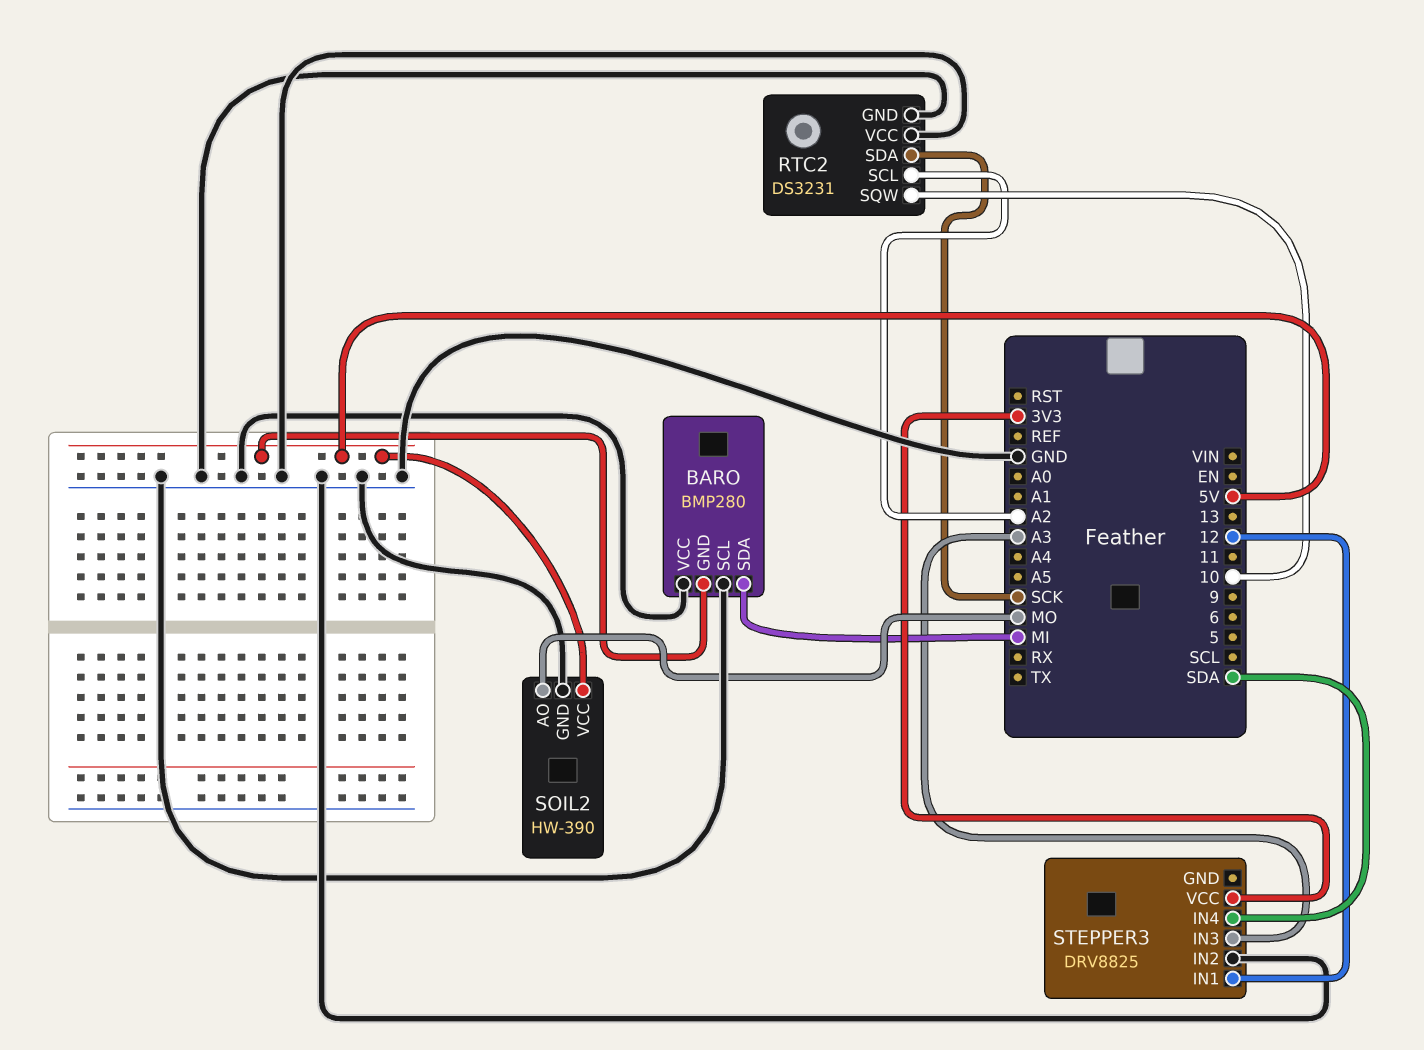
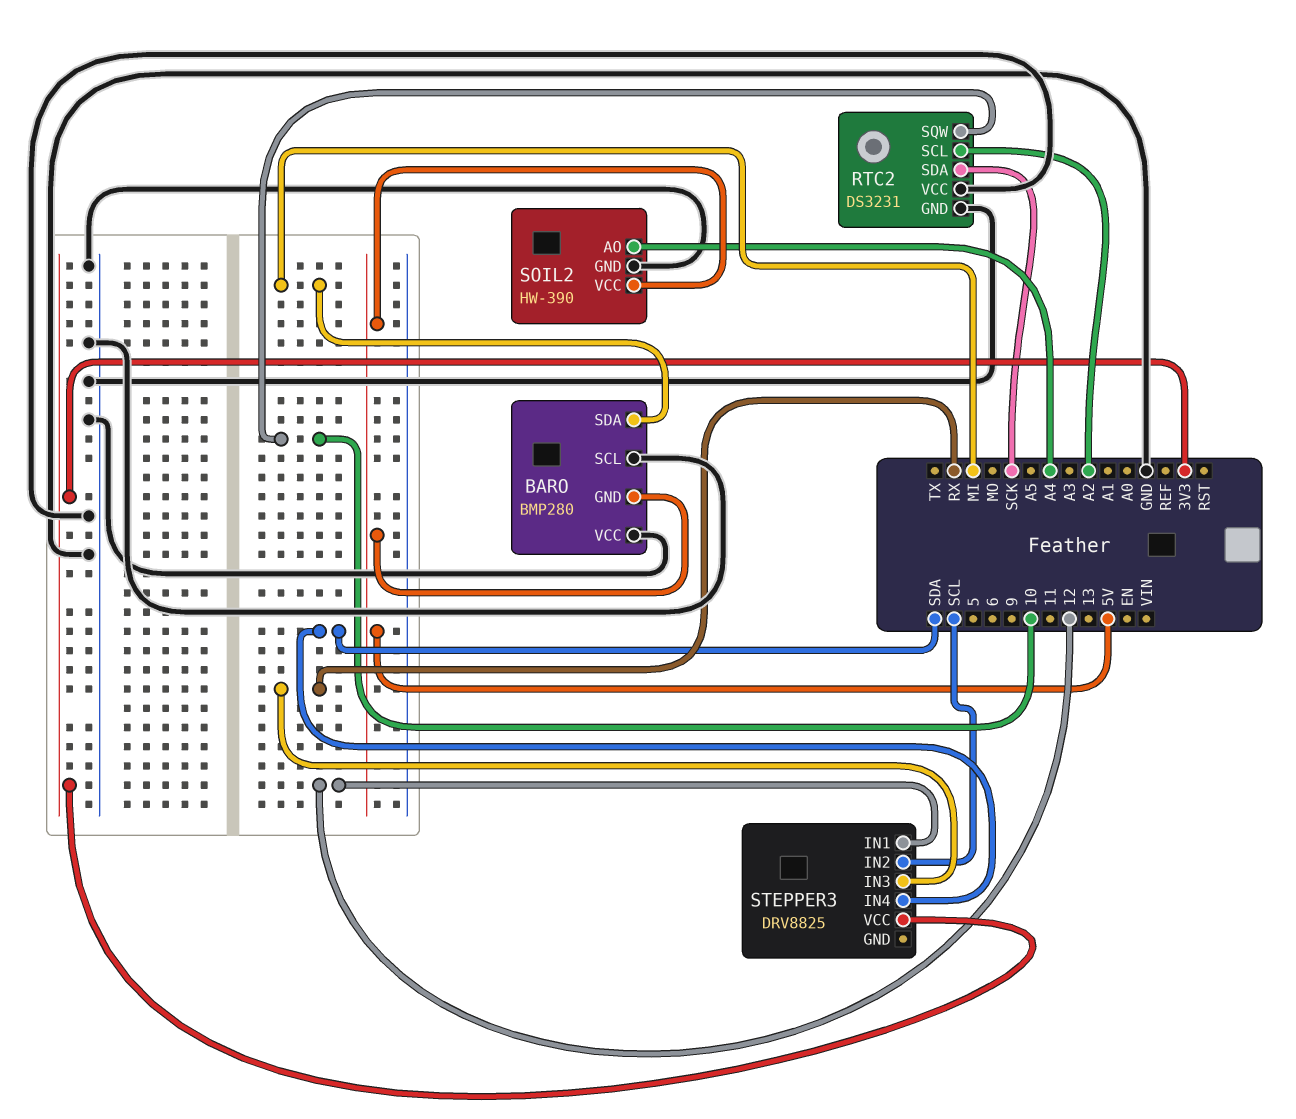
SOIL2 pin AO: MO -> A4
STEPPER3 pin IN2: GND -> SCL
STEPPER3 pin IN3: A3 -> RX

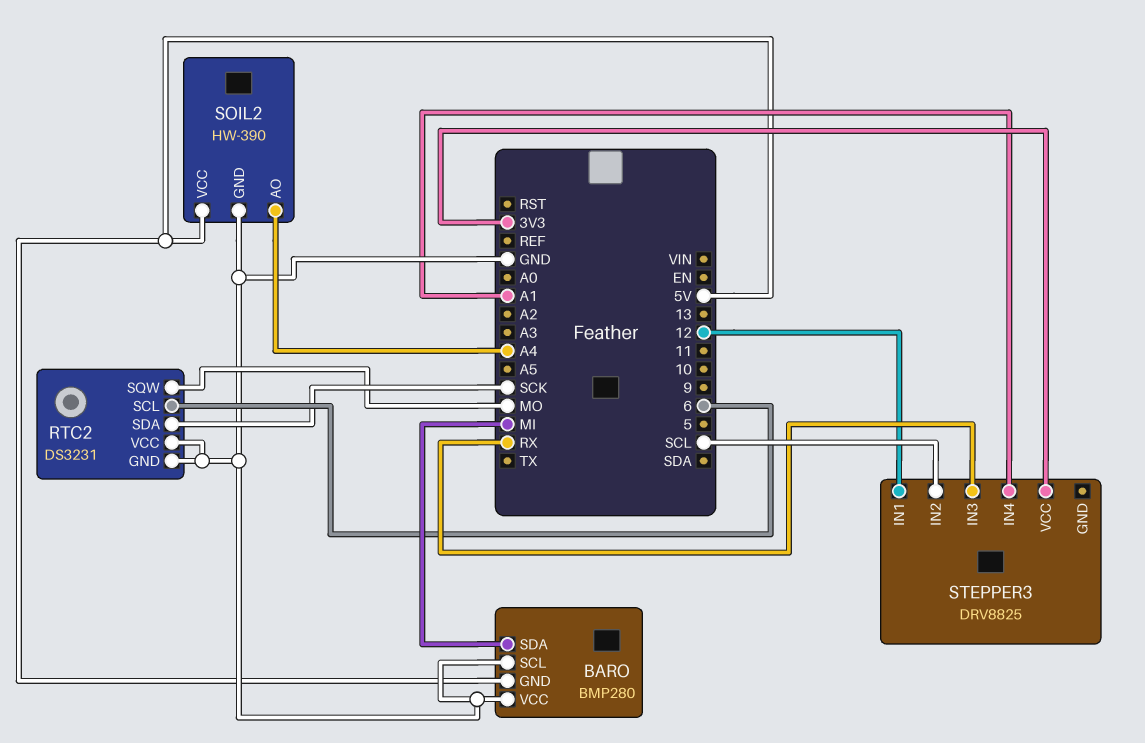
RTC2 pin SCL: A2 -> 6
RTC2 pin SQW: 10 -> MO
STEPPER3 pin IN4: SDA -> A1

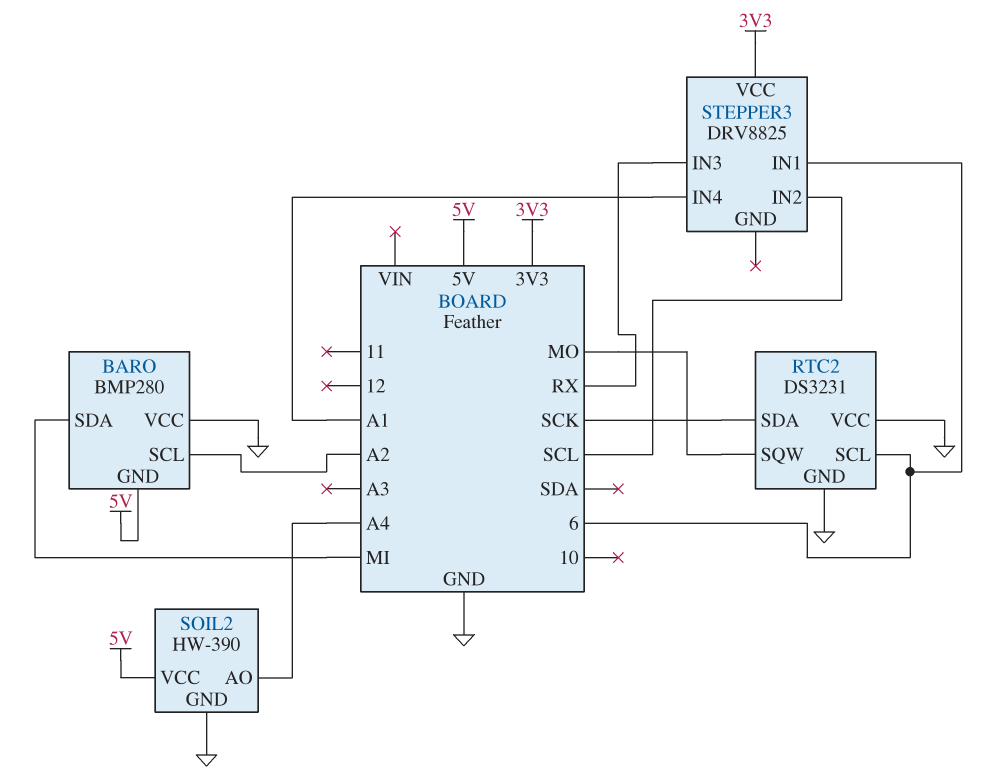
BARO pin SCL: GND -> A2
STEPPER3 pin IN1: 12 -> 6

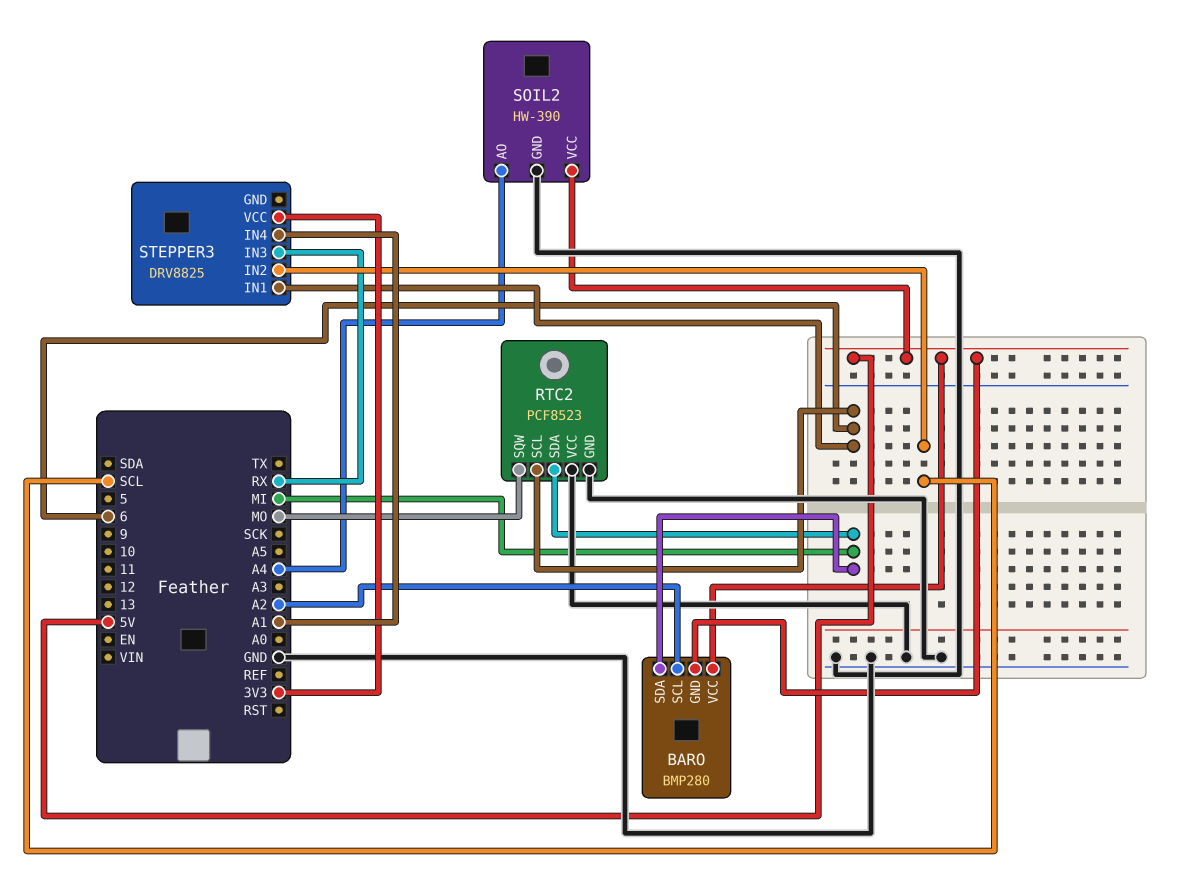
BARO pin VCC: GND -> 5V
RTC2: DS3231 -> PCF8523
RTC2 pin SDA: SCK -> MI

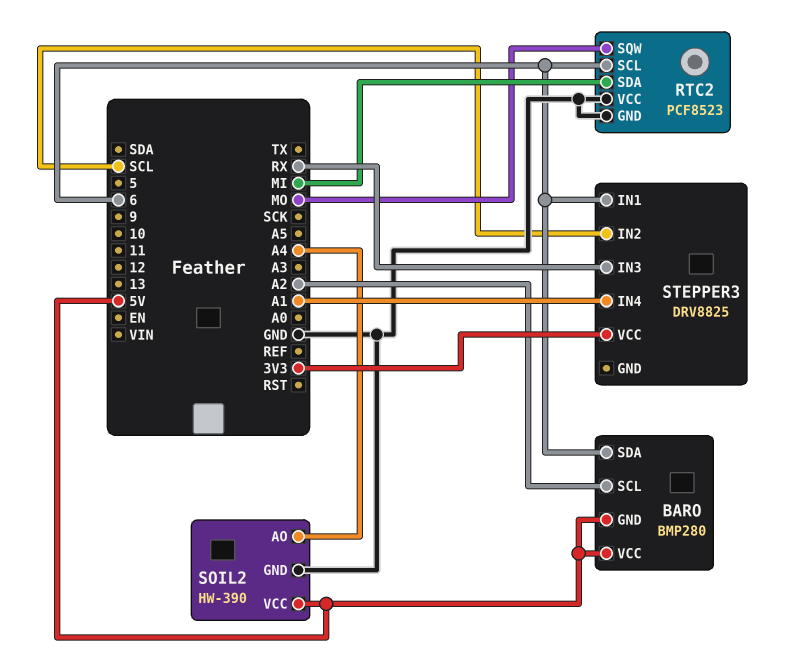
BARO pin SDA: MI -> 6

